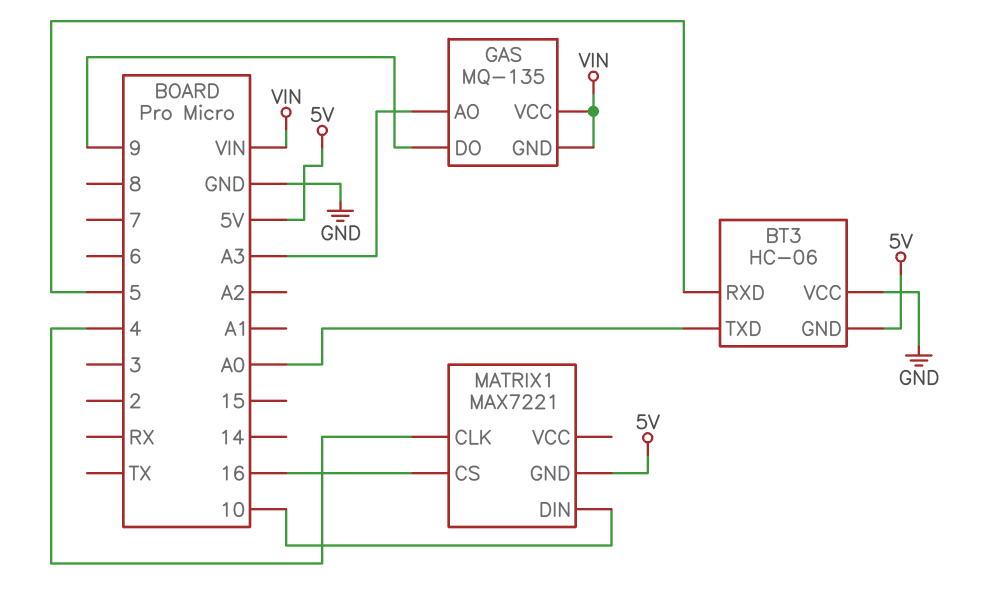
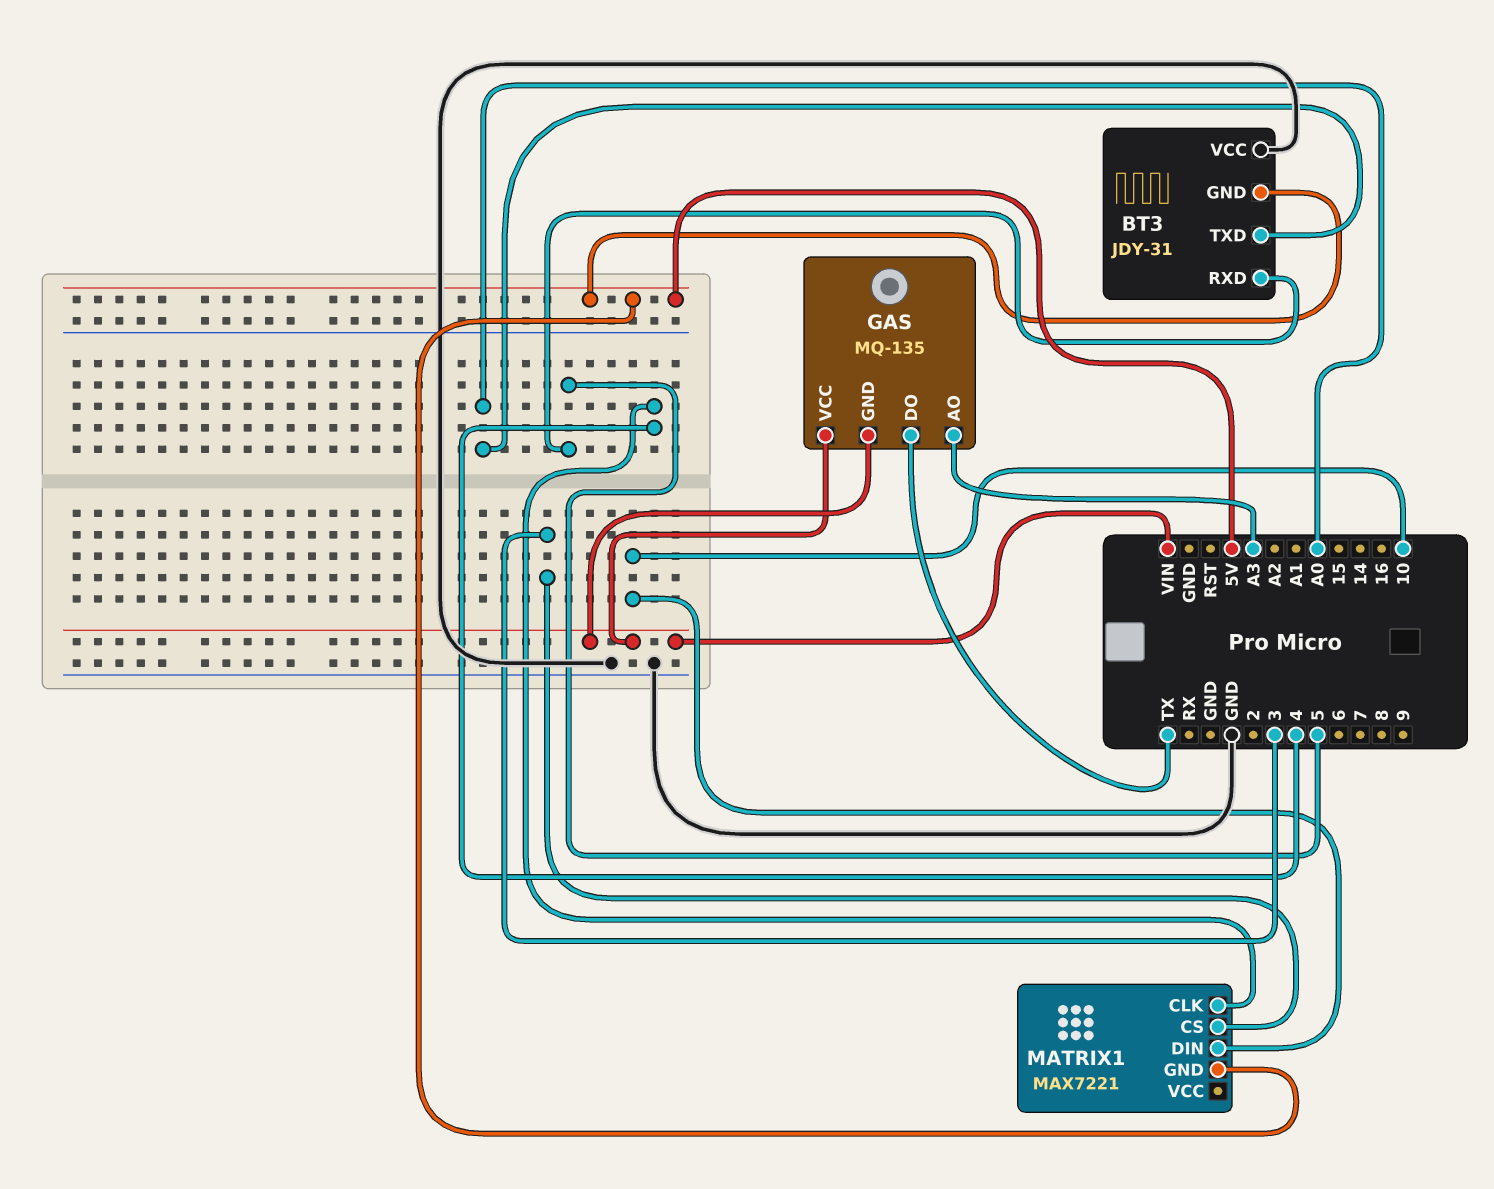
BT3: HC-06 -> JDY-31
GAS pin DO: 9 -> TX
MATRIX1 pin CS: 16 -> 3

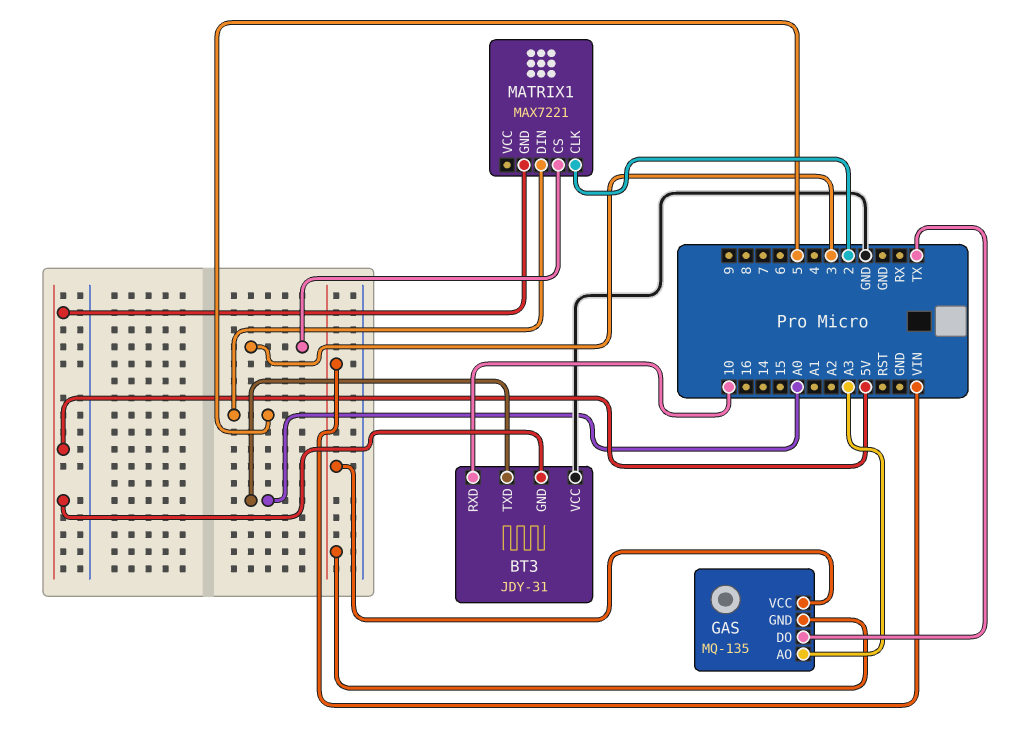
BT3 pin RXD: 5 -> 10
MATRIX1 pin CLK: 4 -> 2
MATRIX1 pin DIN: 10 -> 5

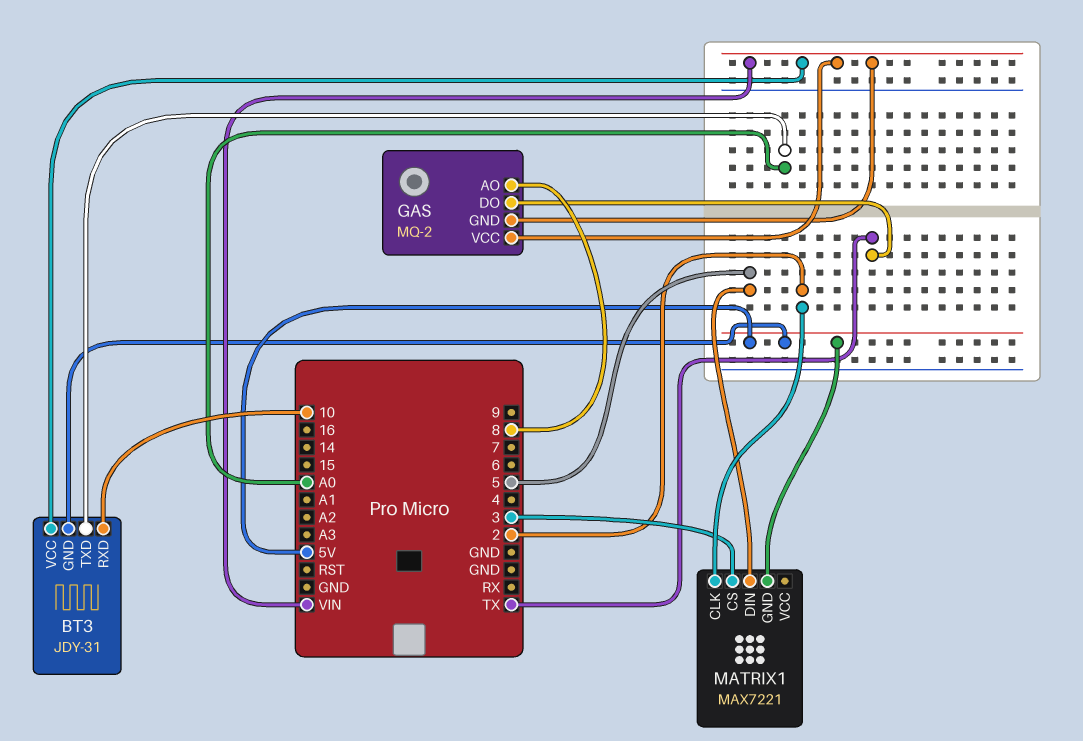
BT3 pin VCC: GND -> VIN
GAS: MQ-135 -> MQ-2
GAS pin AO: A3 -> 8

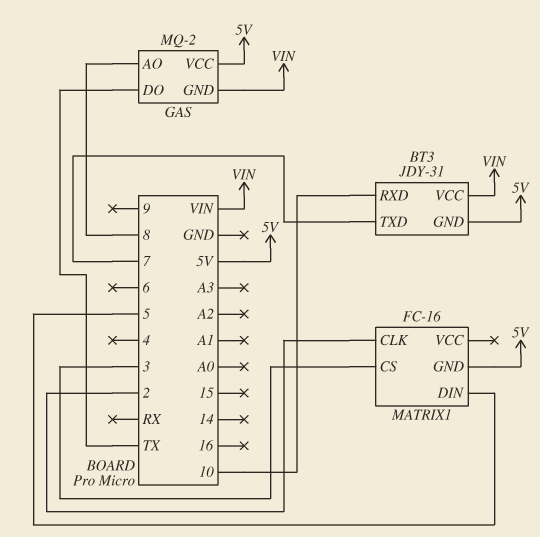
BT3 pin TXD: A0 -> 7
GAS pin VCC: VIN -> 5V
MATRIX1: MAX7221 -> FC-16

